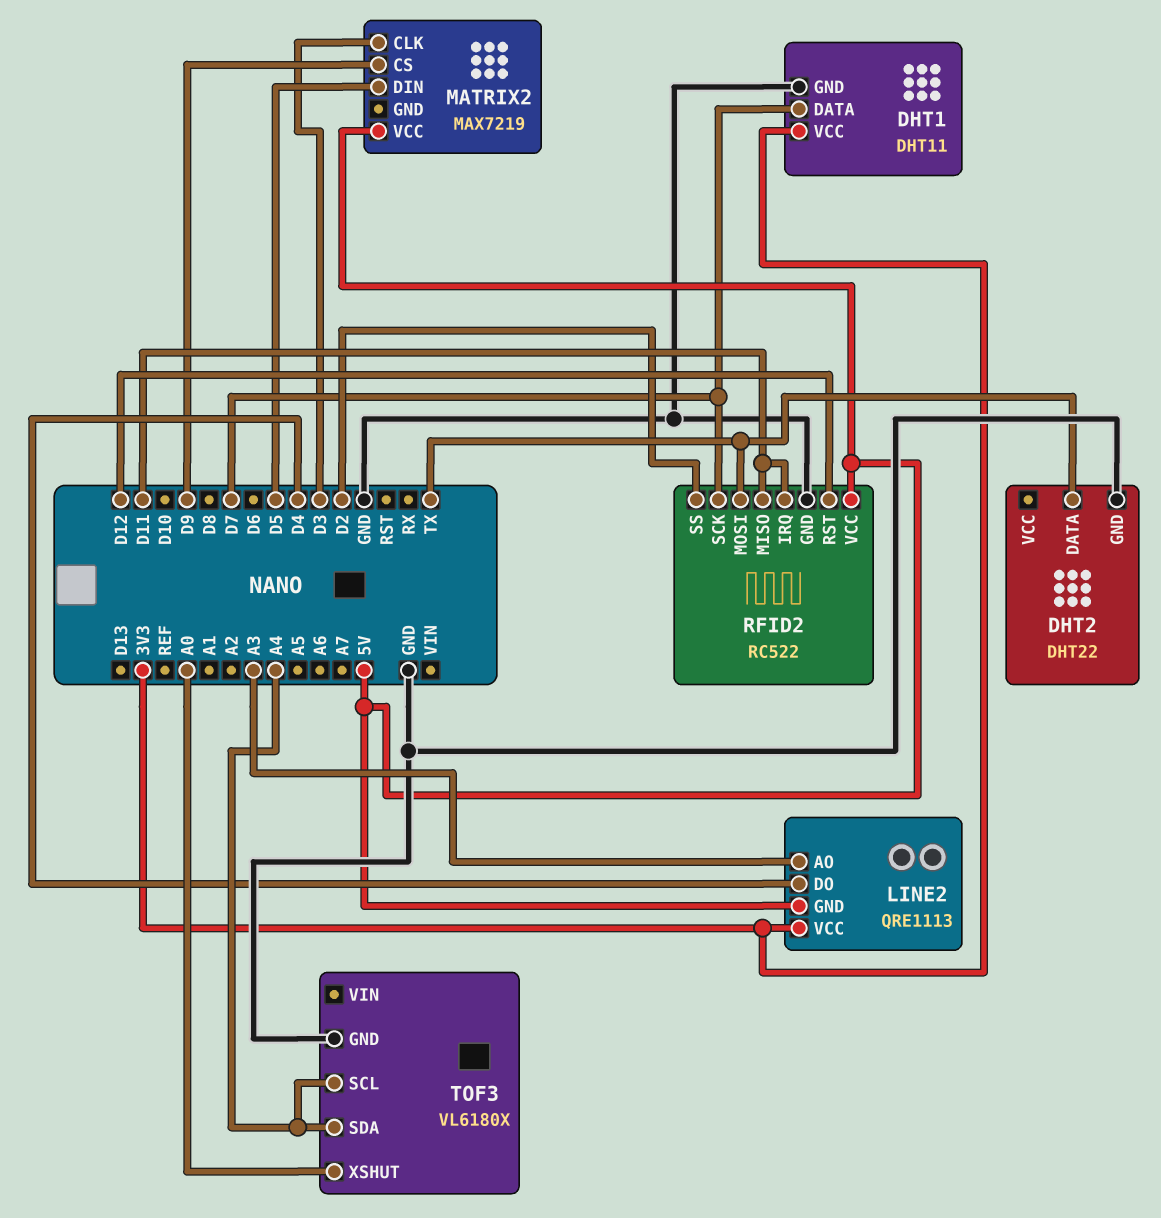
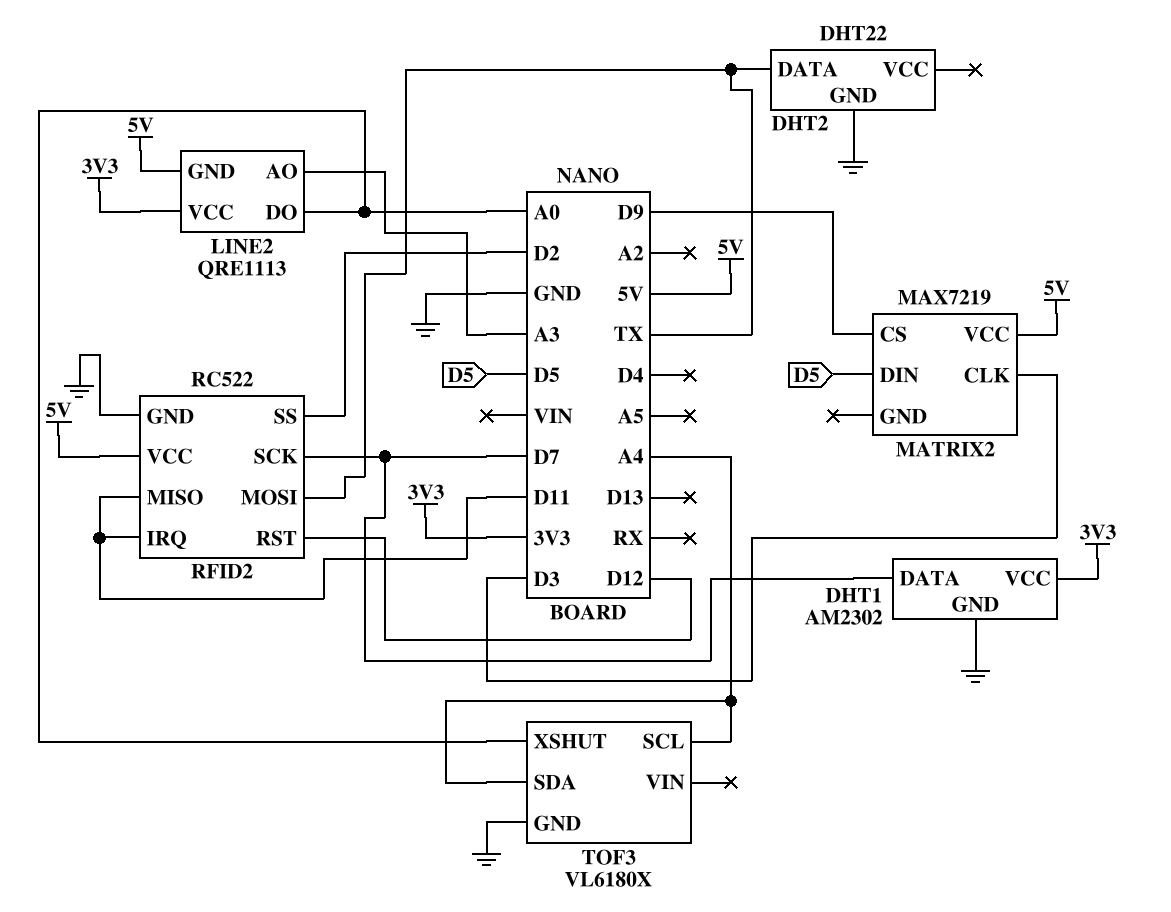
DHT1: DHT11 -> AM2302
LINE2 pin DO: D4 -> A0

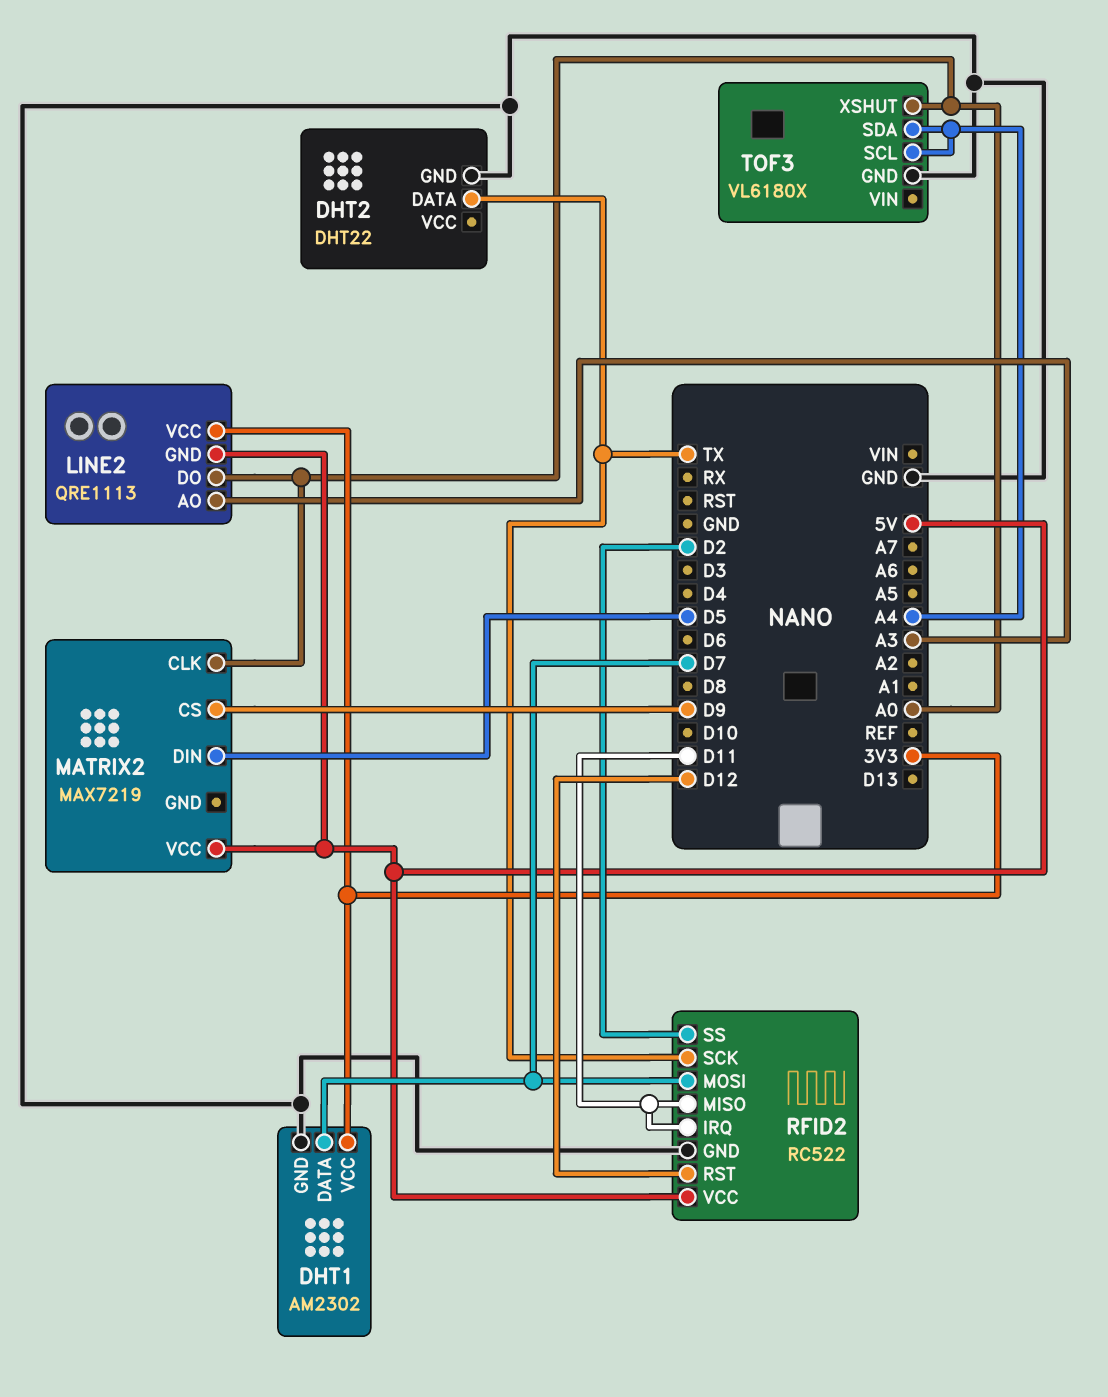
MATRIX2 pin CLK: D3 -> A0
RFID2 pin MOSI: TX -> D7
RFID2 pin SCK: D7 -> TX

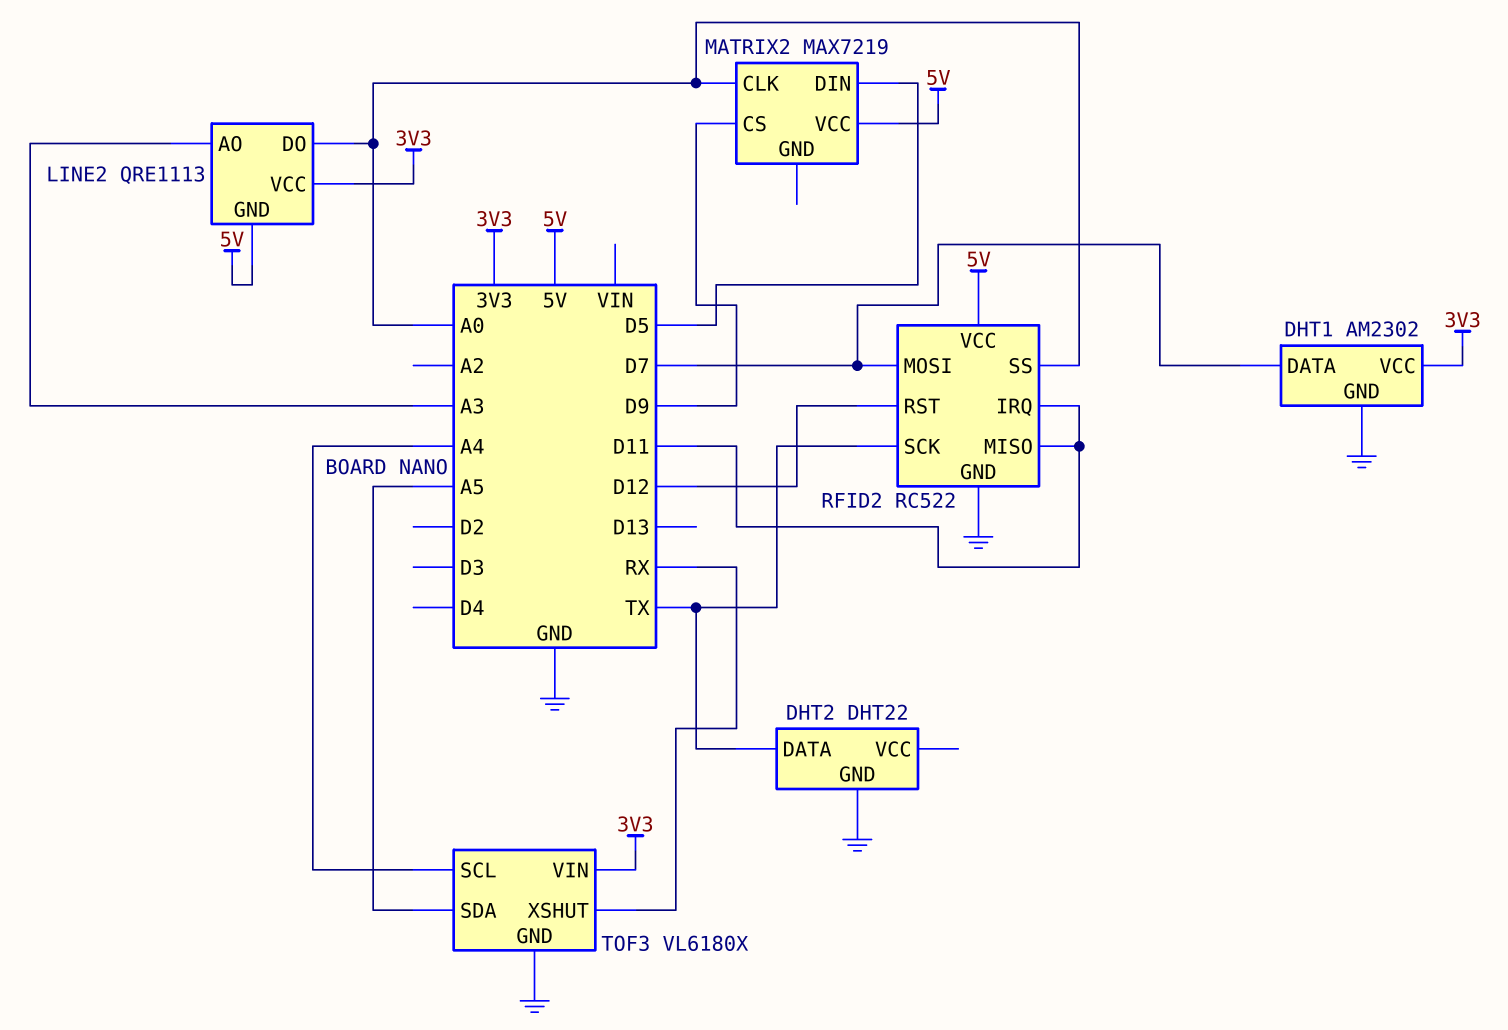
RFID2 pin SS: D2 -> A0
TOF3 pin SDA: A4 -> A5
TOF3 pin VIN: none -> 3V3
TOF3 pin XSHUT: A0 -> RX

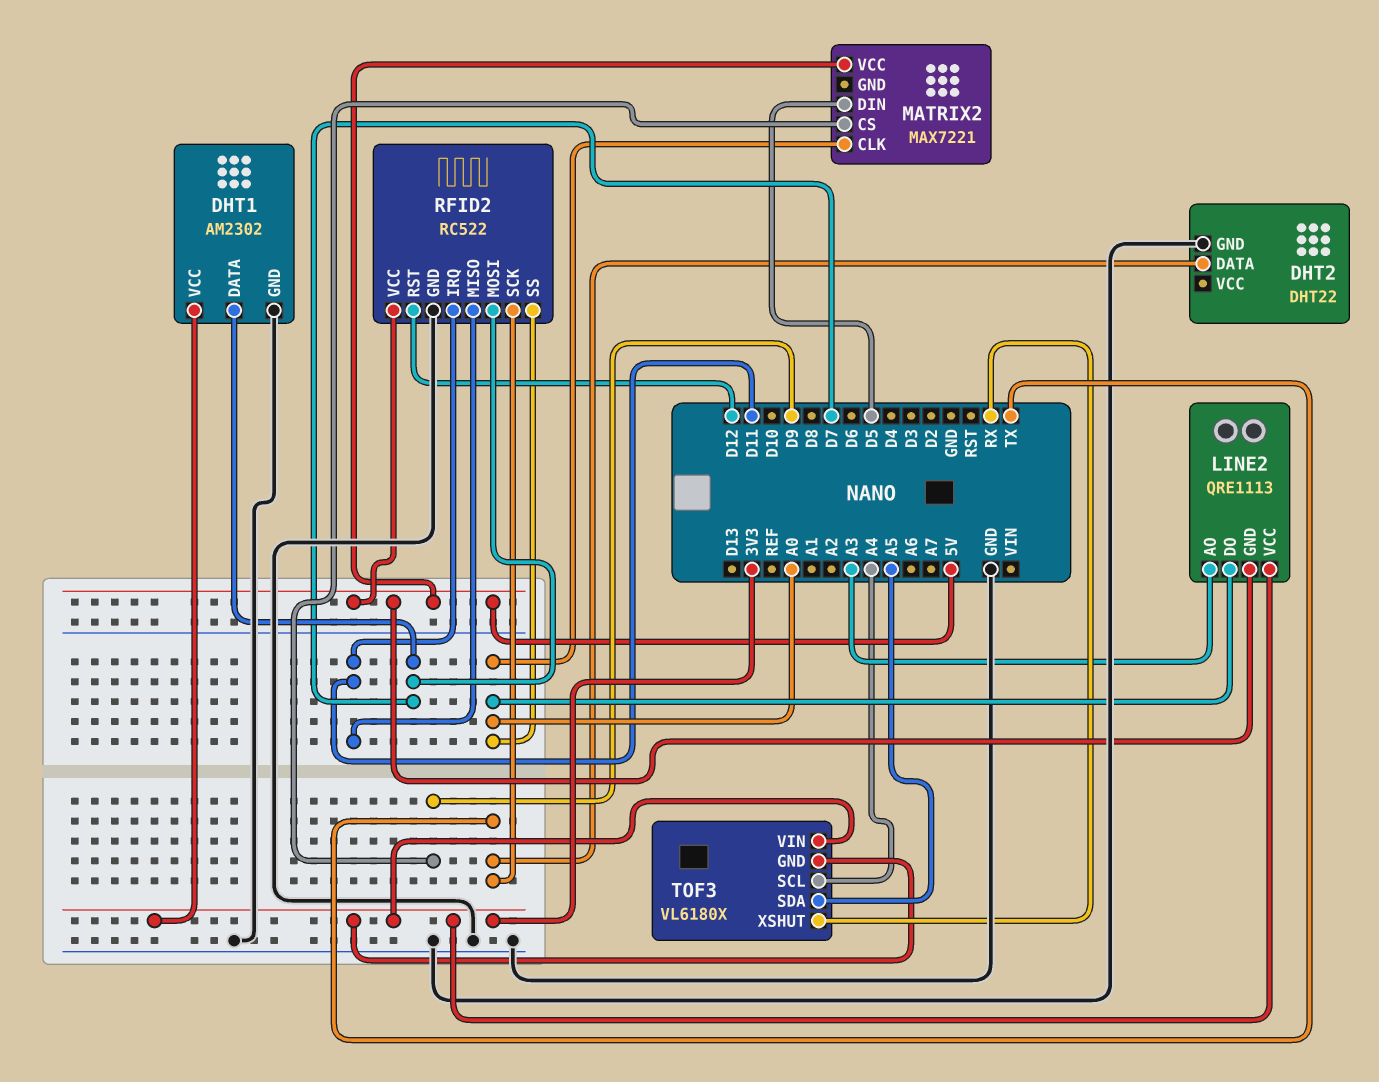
MATRIX2: MAX7219 -> MAX7221
TOF3 pin GND: GND -> 3V3

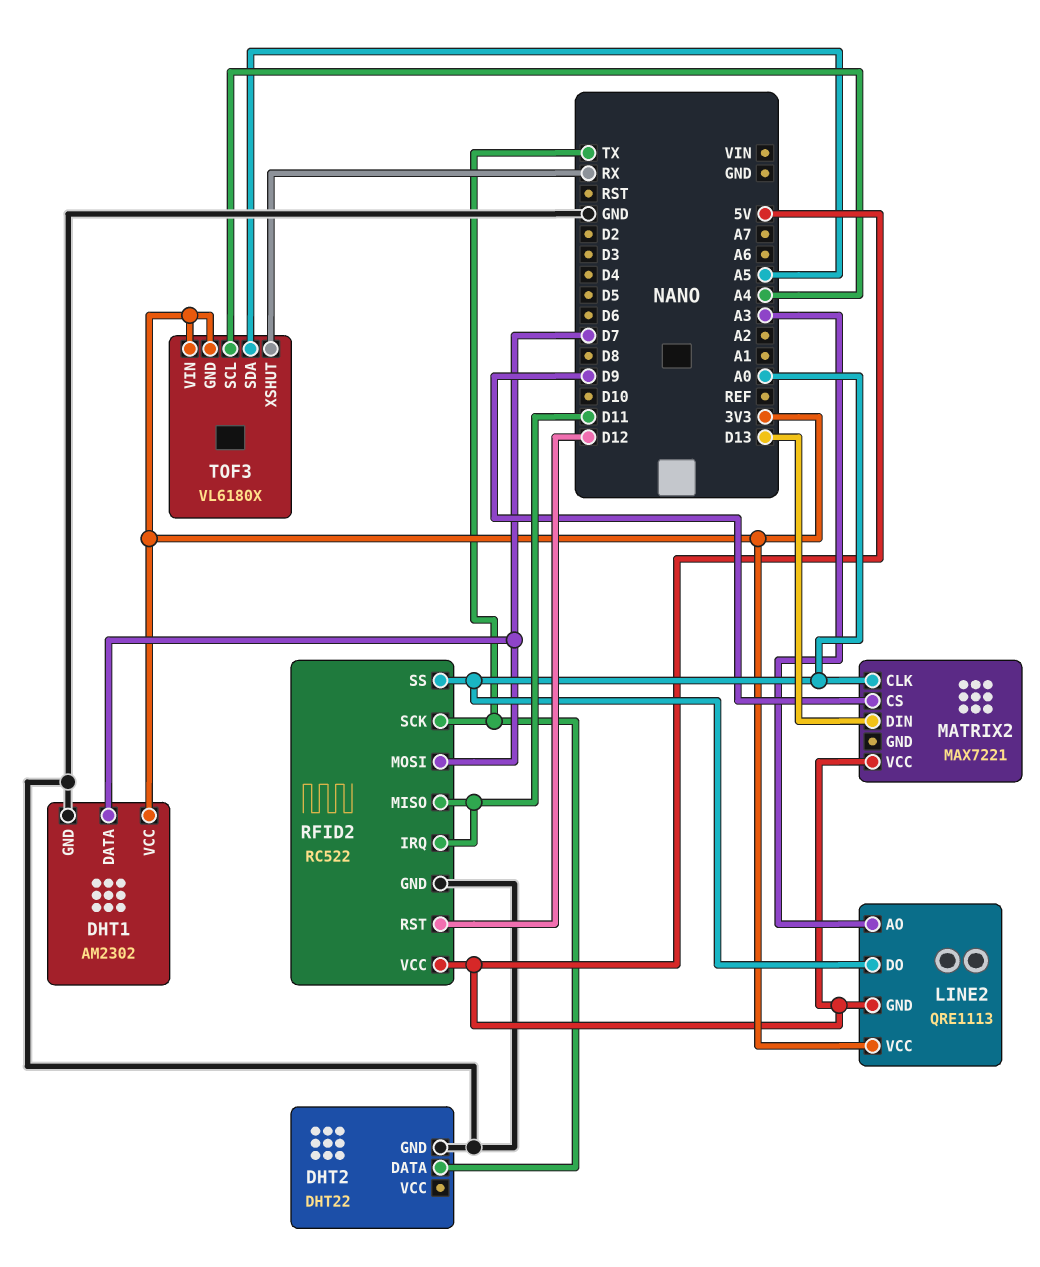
MATRIX2 pin DIN: D5 -> D13

